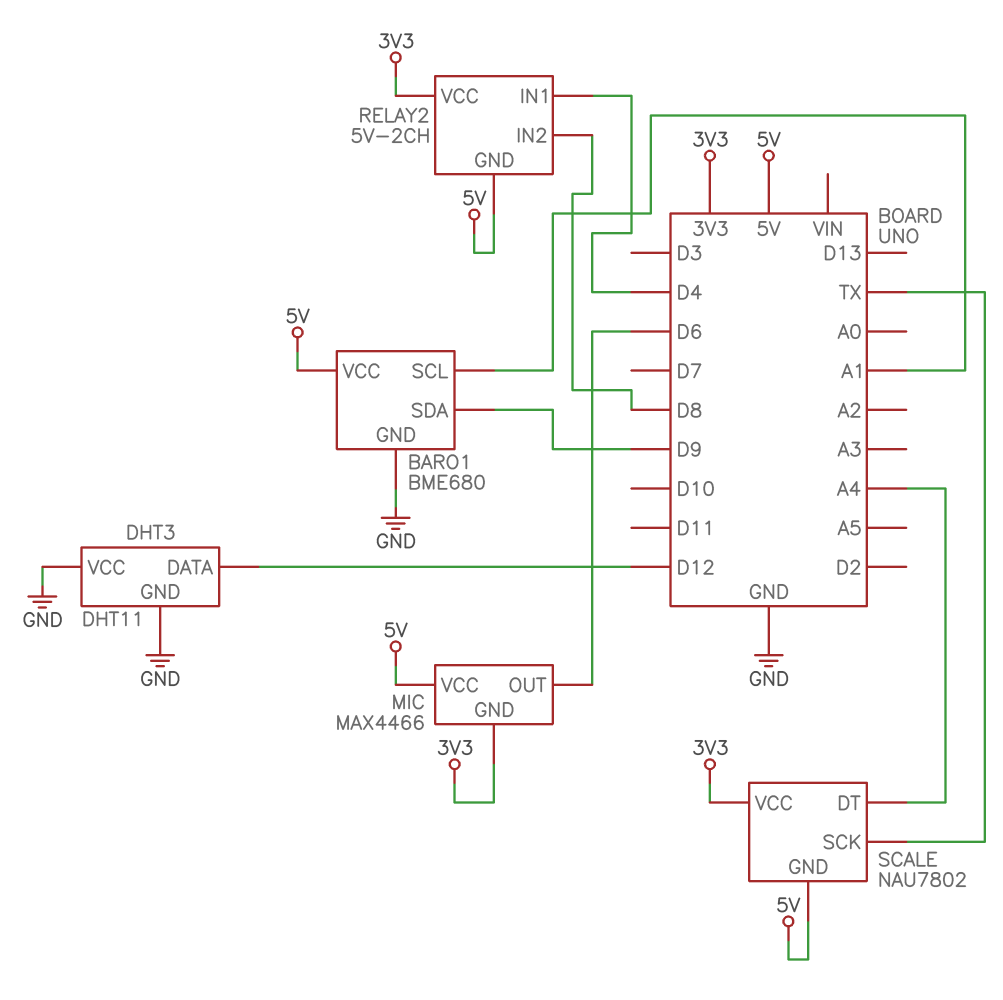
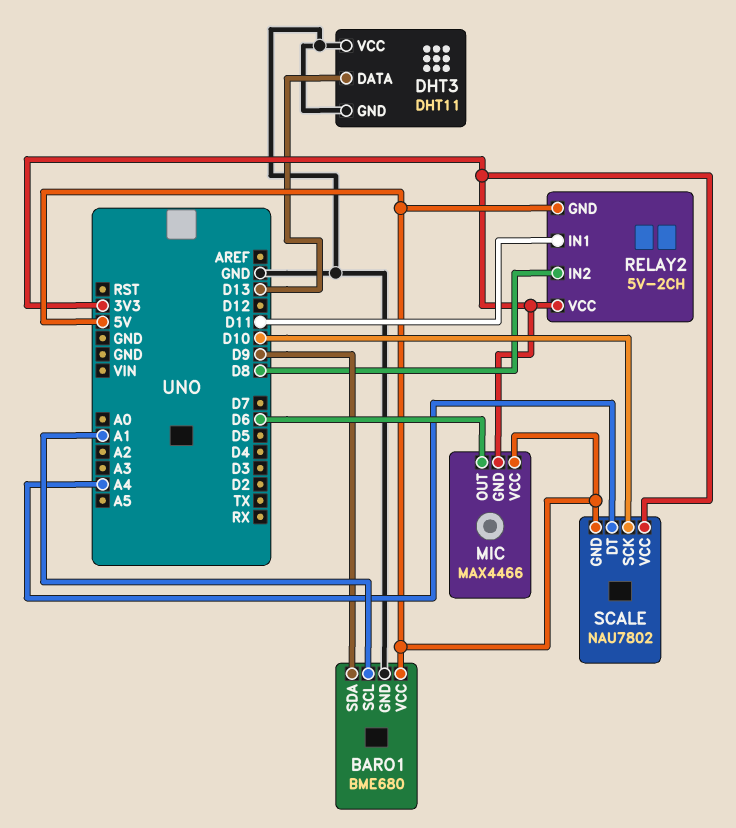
DHT3 pin DATA: D12 -> D13
RELAY2 pin IN1: D4 -> D11
SCALE pin SCK: TX -> D10

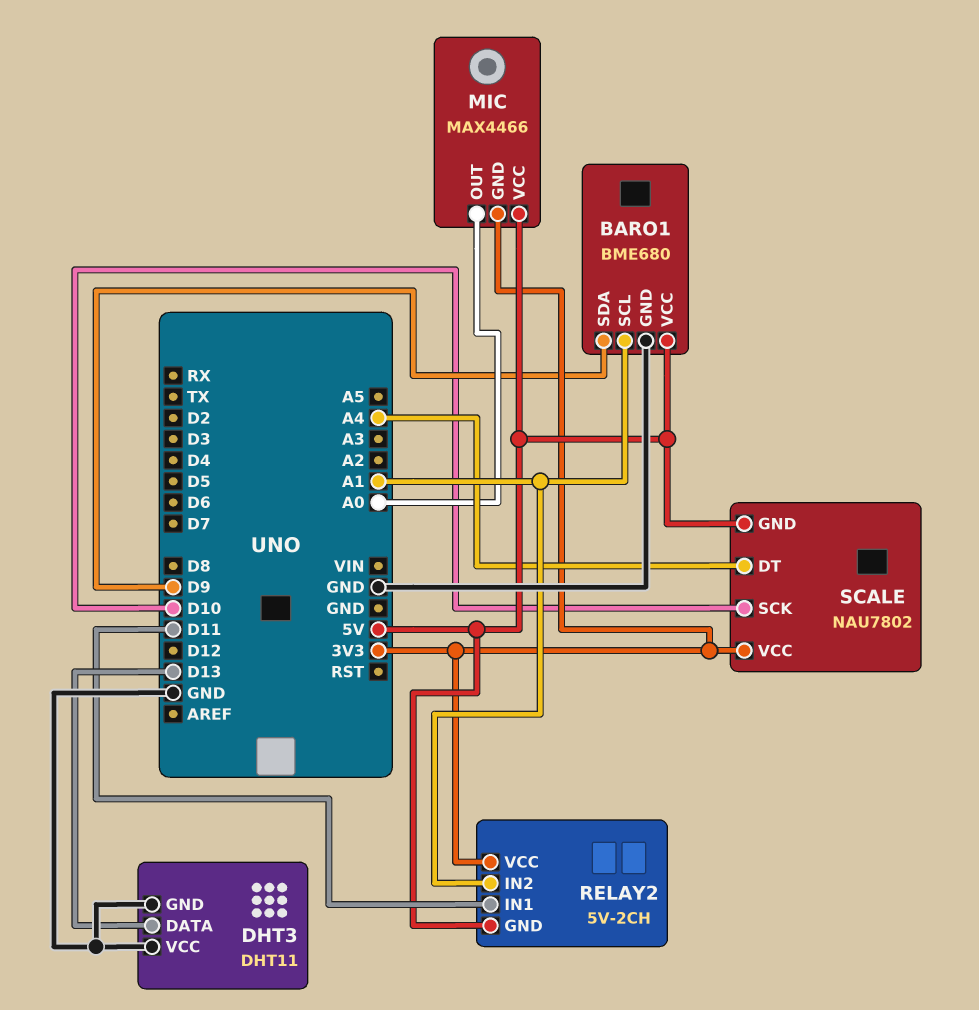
MIC pin OUT: D6 -> A0
RELAY2 pin IN2: D8 -> A1

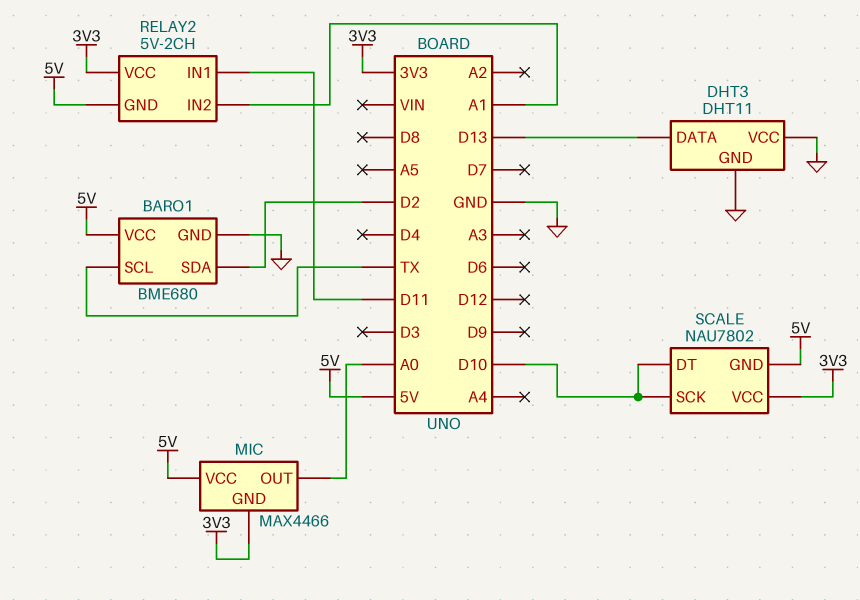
BARO1 pin SCL: A1 -> TX
BARO1 pin SDA: D9 -> D2
SCALE pin DT: A4 -> D10

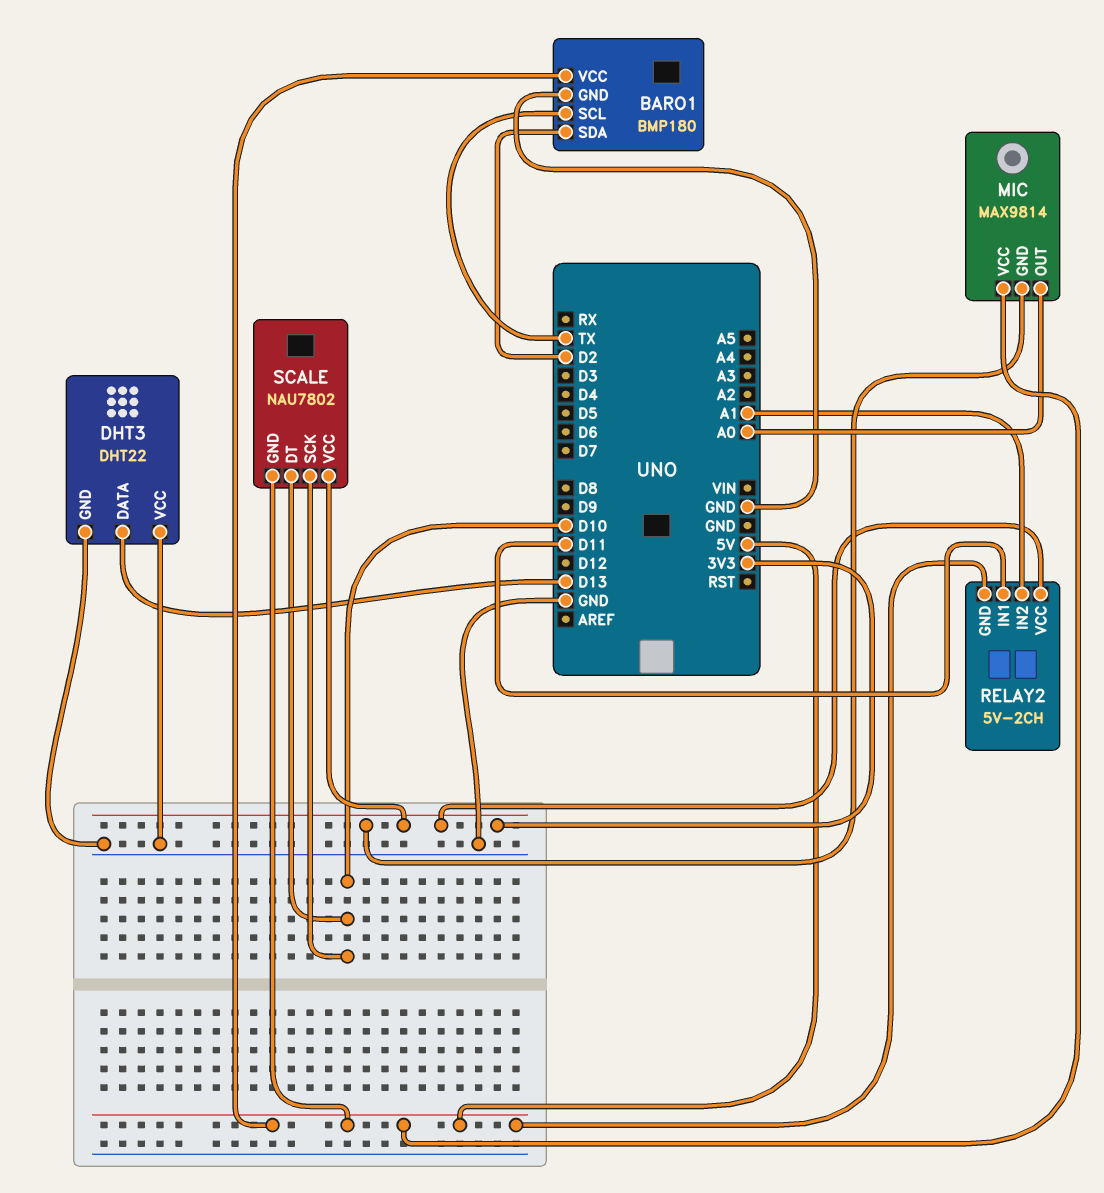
BARO1: BME680 -> BMP180
DHT3: DHT11 -> DHT22
MIC: MAX4466 -> MAX9814

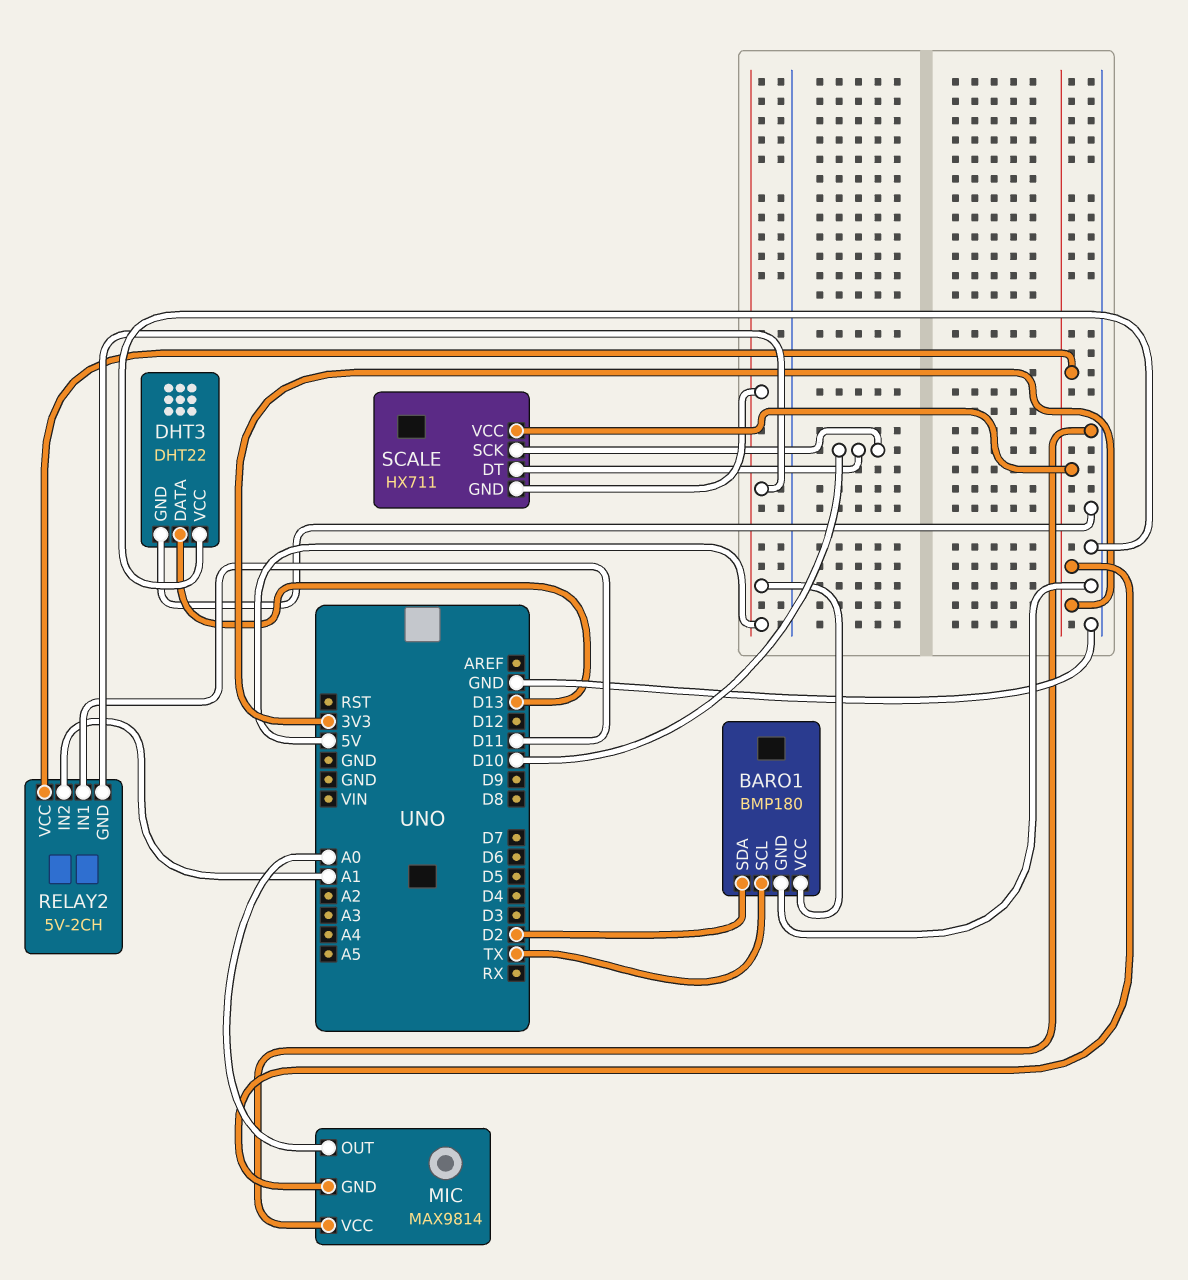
MIC pin VCC: 5V -> GND
SCALE: NAU7802 -> HX711

